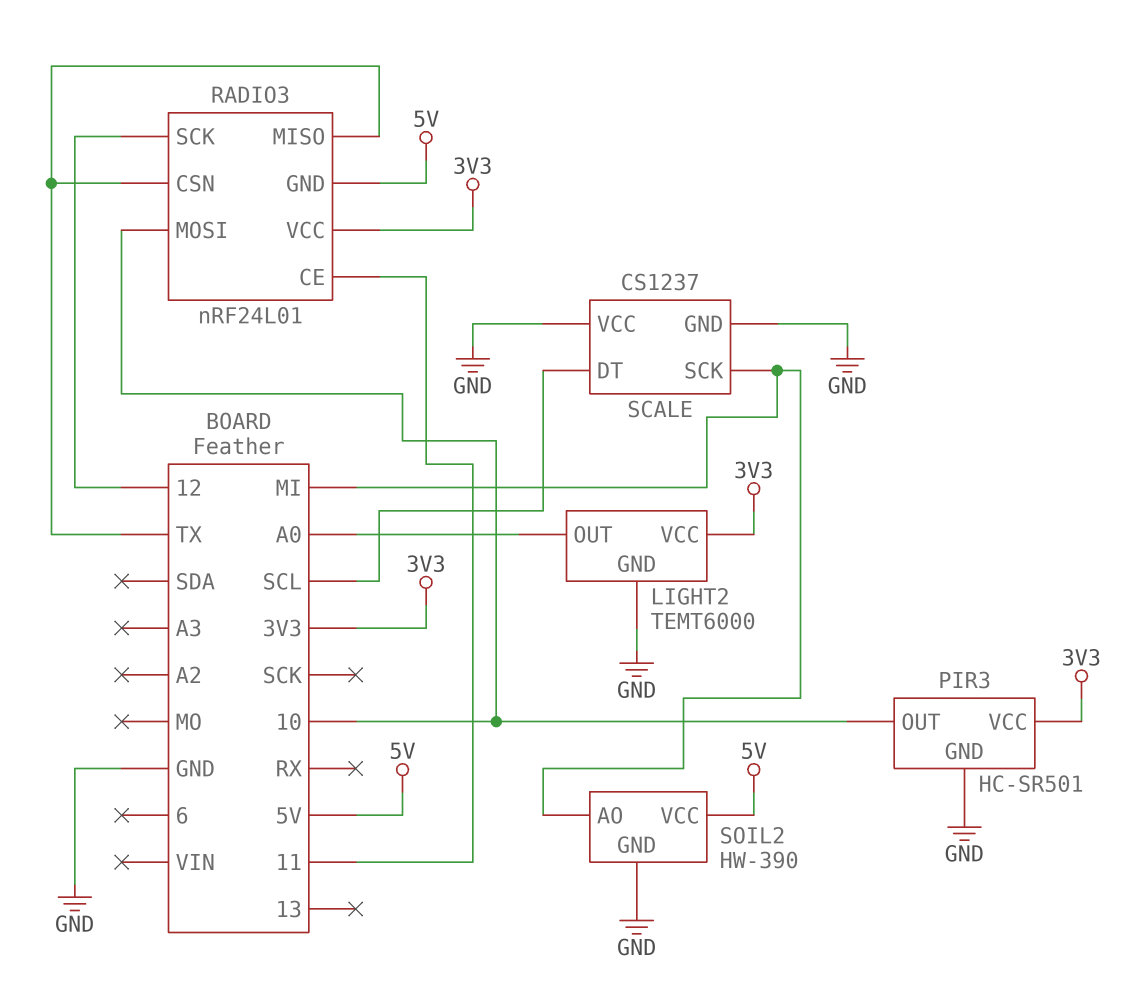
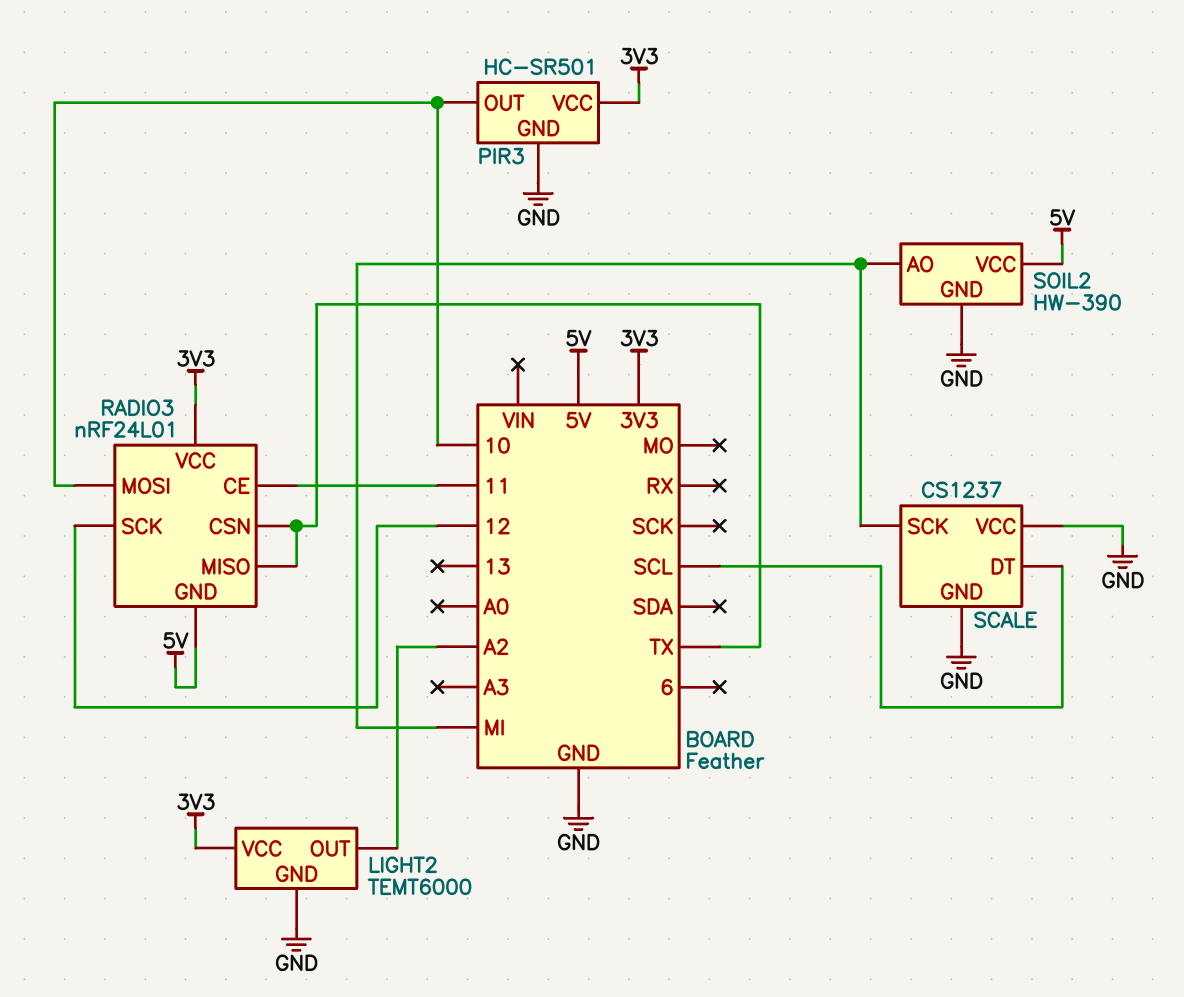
LIGHT2 pin OUT: A0 -> A2

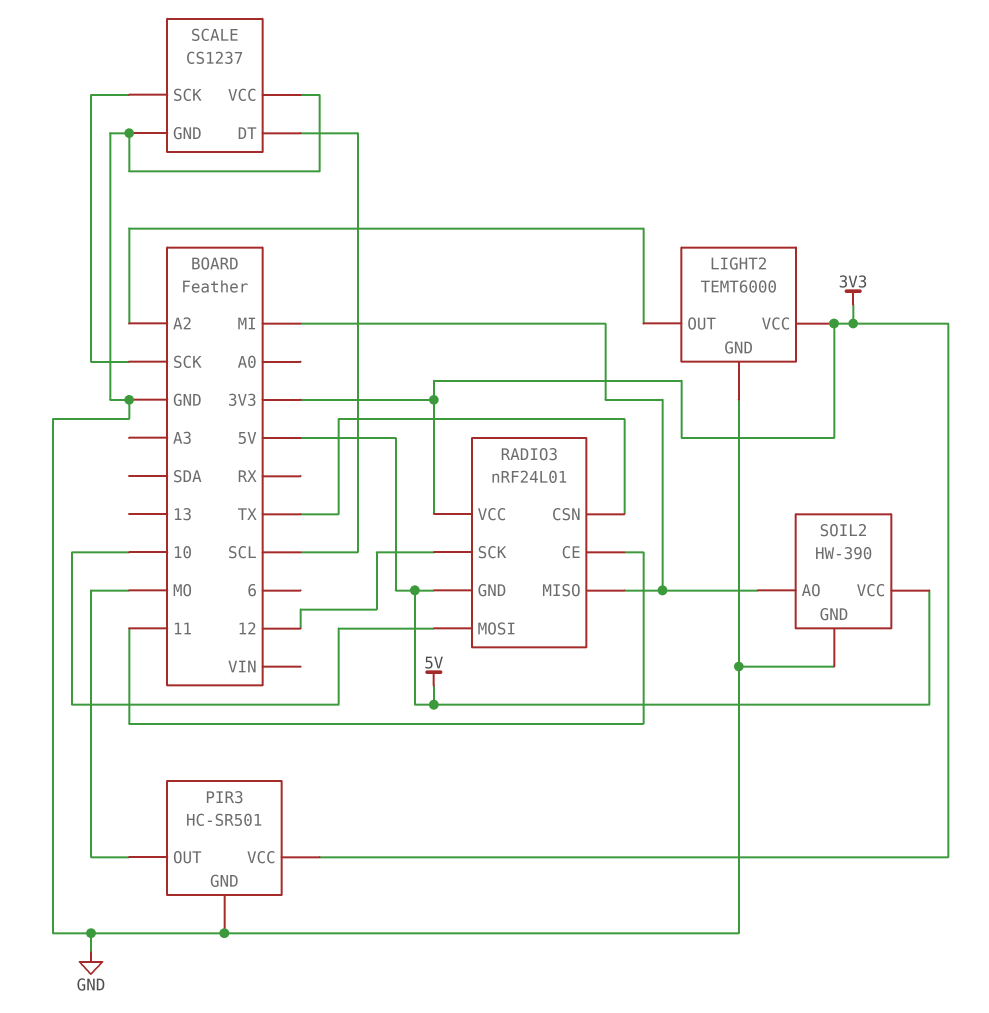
PIR3 pin OUT: 10 -> MO
RADIO3 pin MISO: TX -> MI
SCALE pin SCK: MI -> SCK

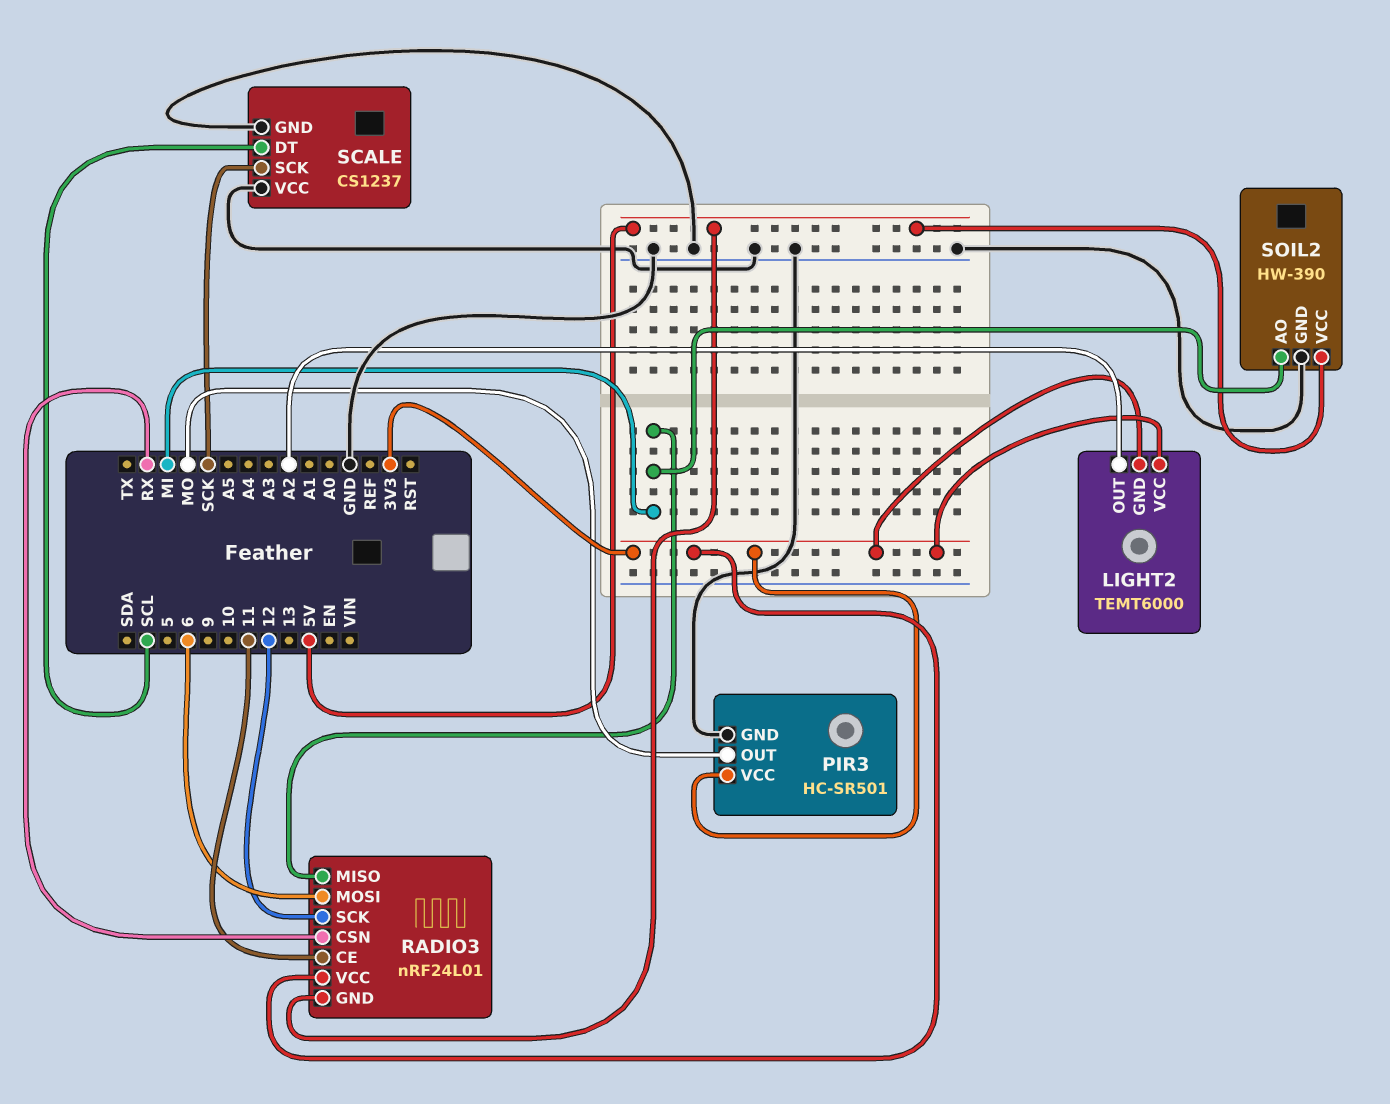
LIGHT2 pin GND: GND -> 3V3
RADIO3 pin CSN: TX -> RX
RADIO3 pin MOSI: 10 -> 6

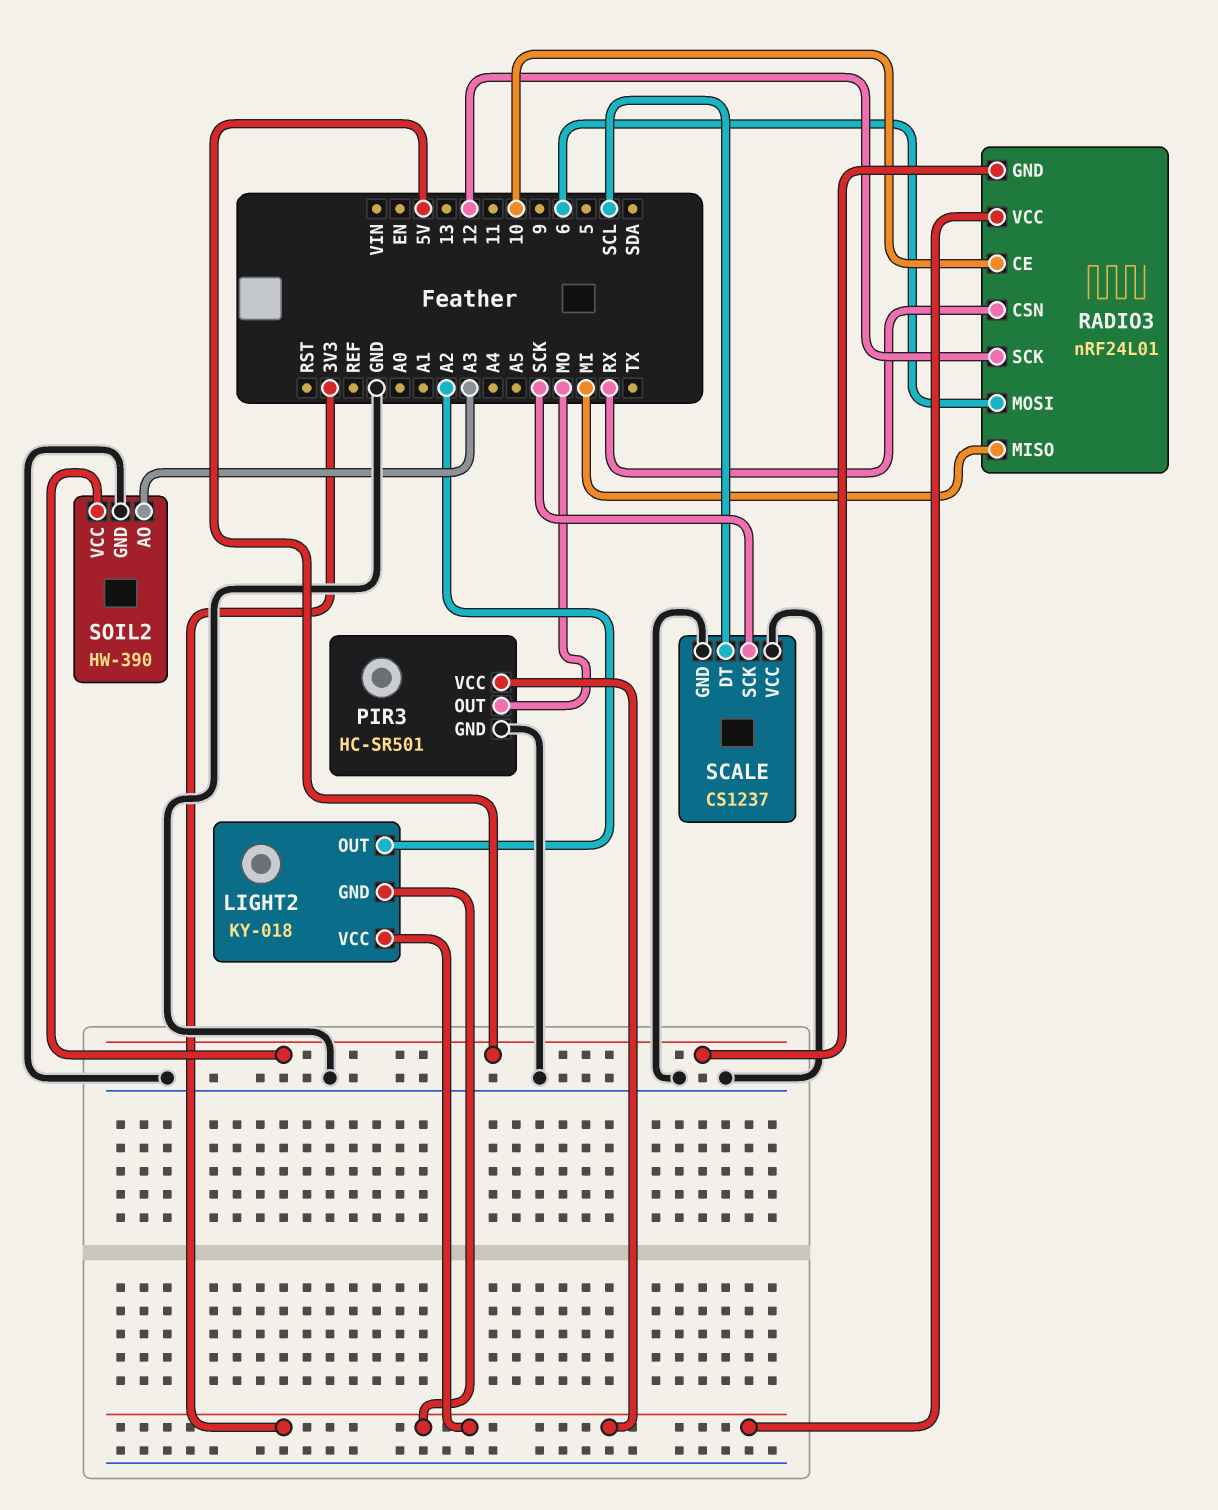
LIGHT2: TEMT6000 -> KY-018
RADIO3 pin CE: 11 -> 10
SOIL2 pin AO: MI -> A3

